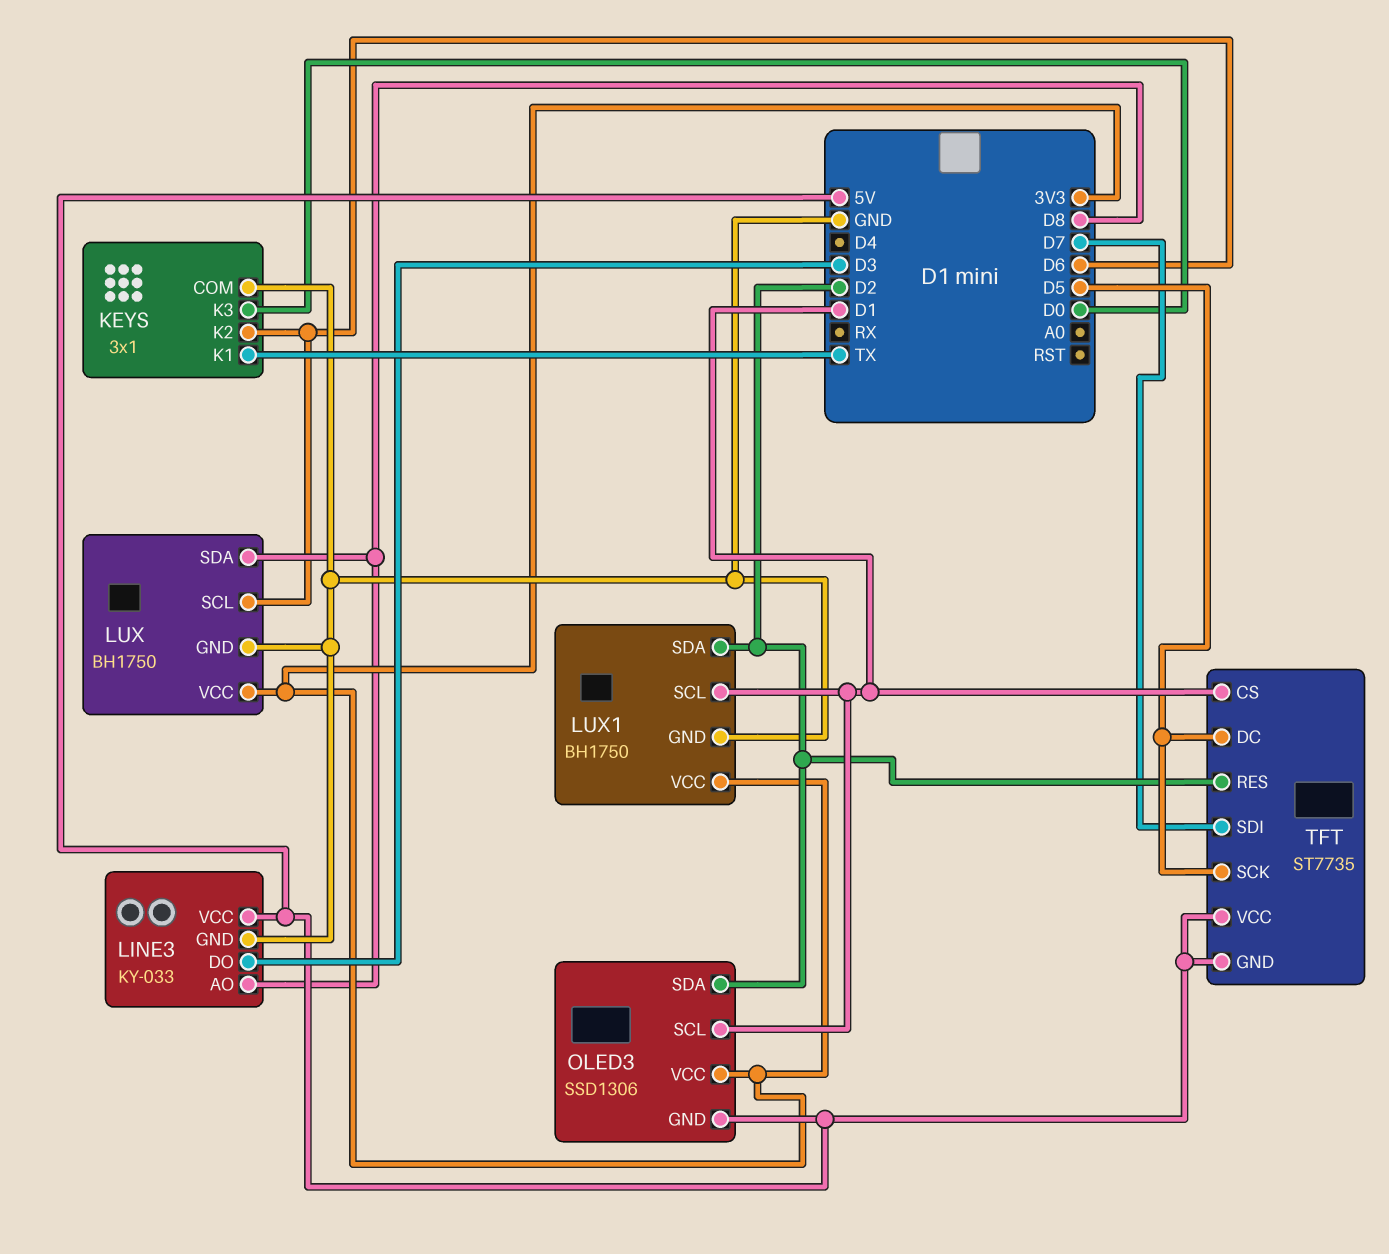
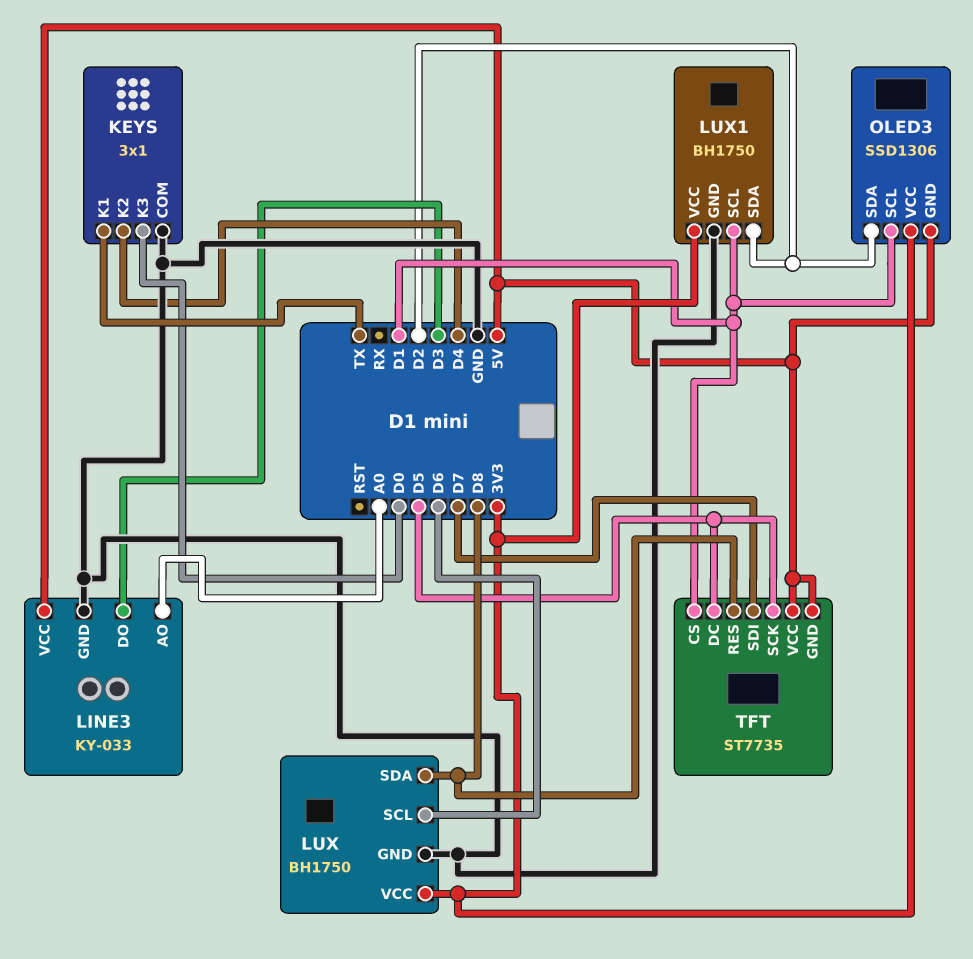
KEYS pin K2: D6 -> D4
LINE3 pin AO: D8 -> A0
TFT pin RES: D2 -> D8

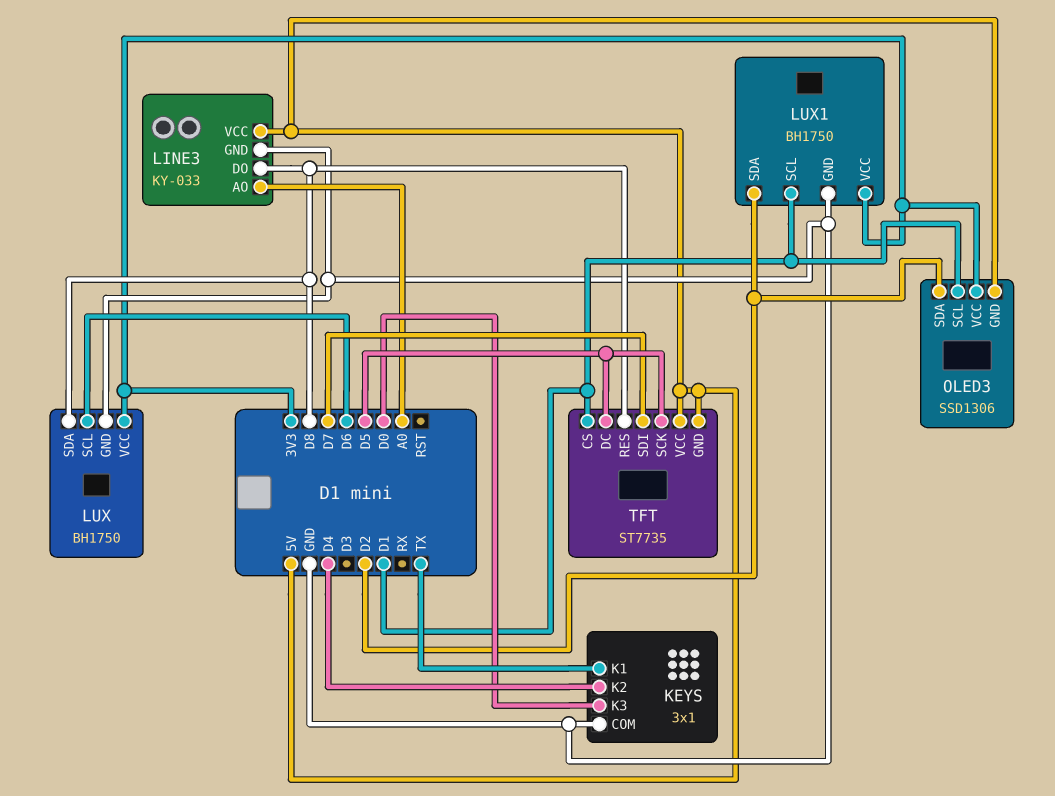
LINE3 pin DO: D3 -> D8

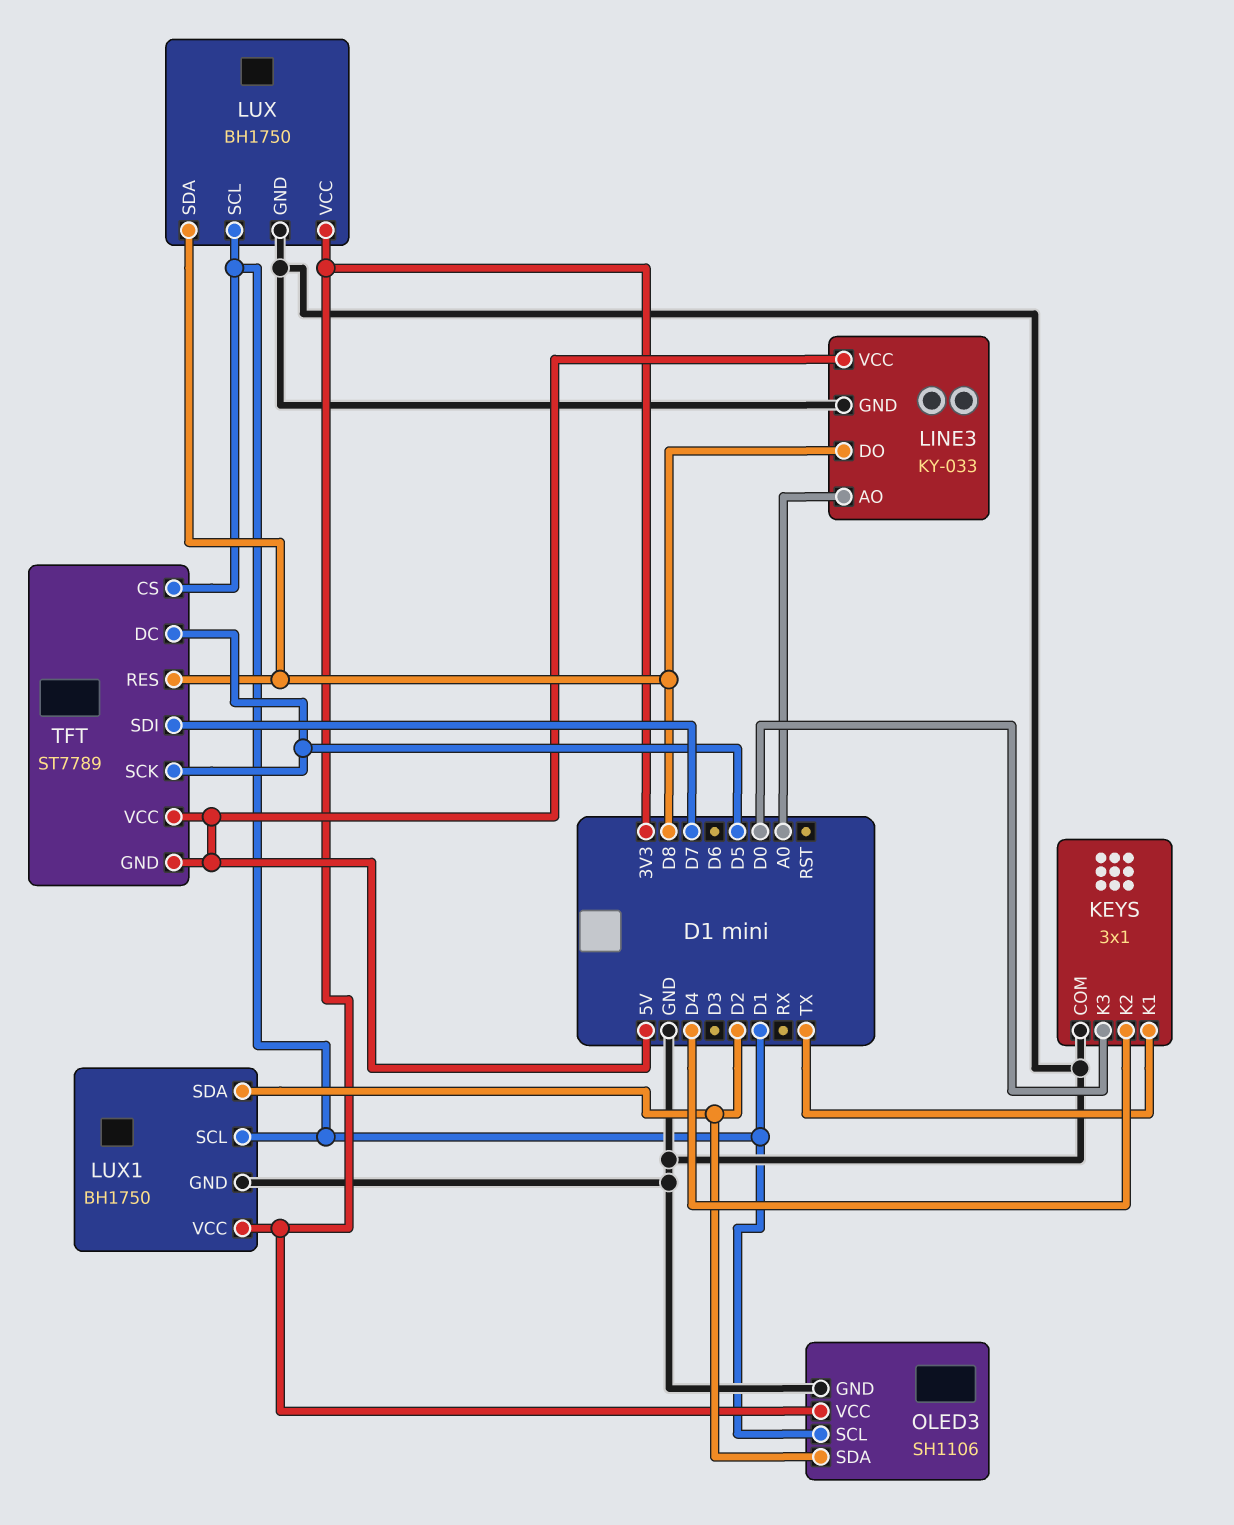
LUX pin SCL: D6 -> D1
OLED3: SSD1306 -> SH1106
OLED3 pin GND: 5V -> GND
TFT: ST7735 -> ST7789

